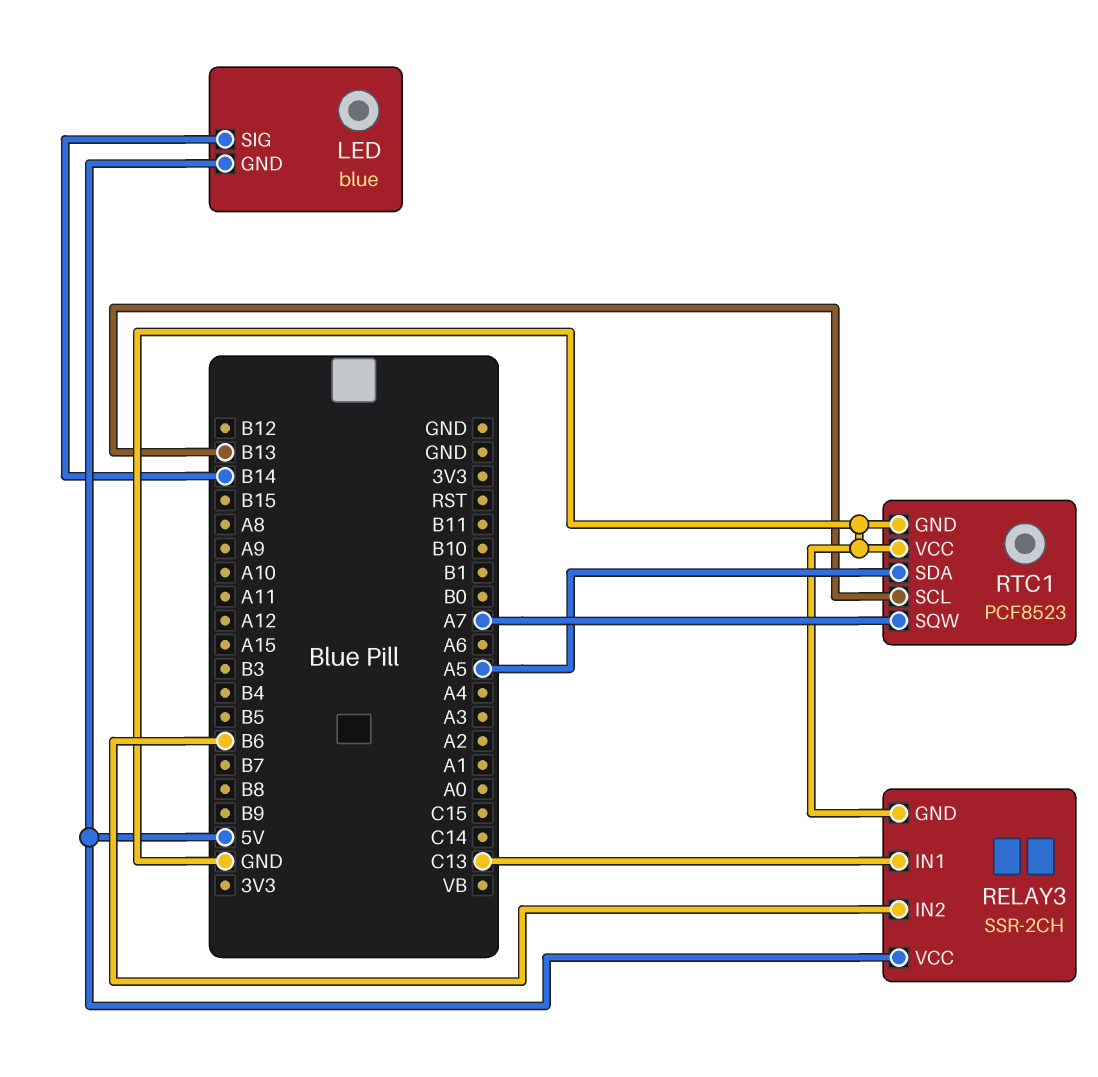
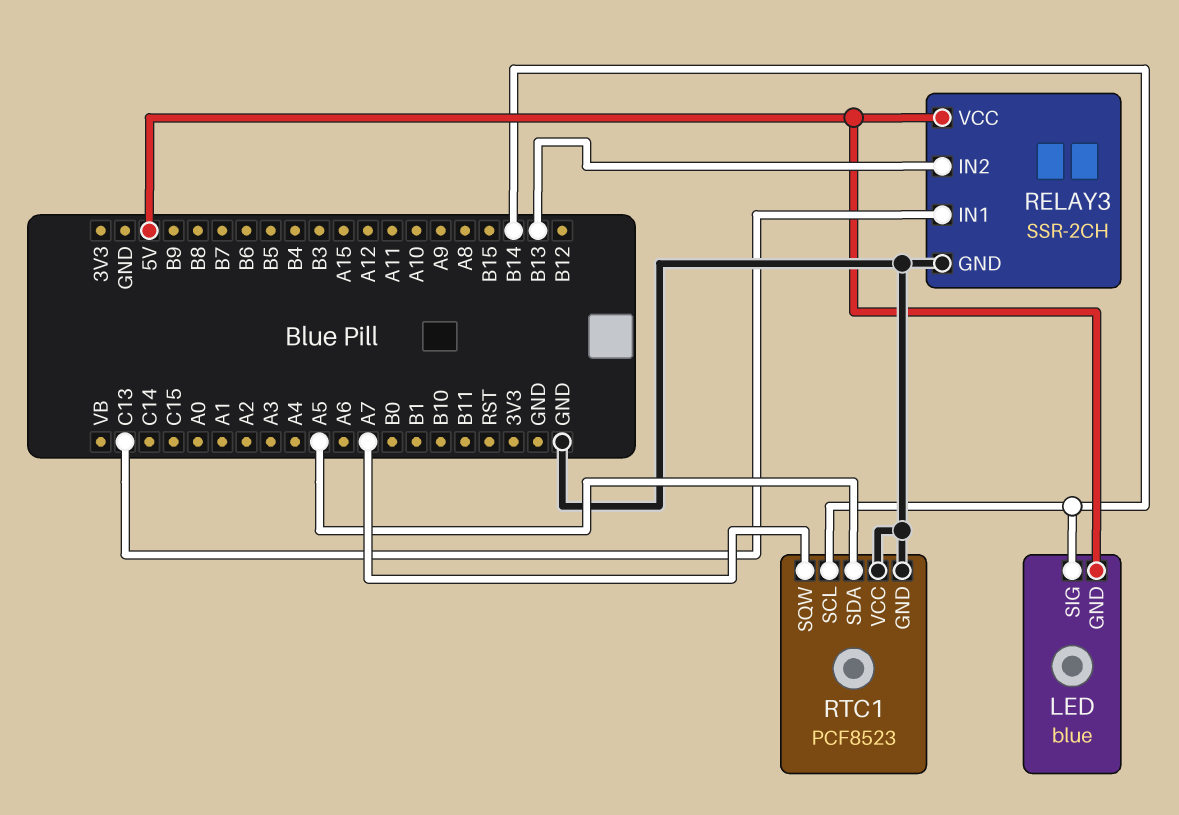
RELAY3 pin IN2: B6 -> B13
RTC1 pin SCL: B13 -> B14

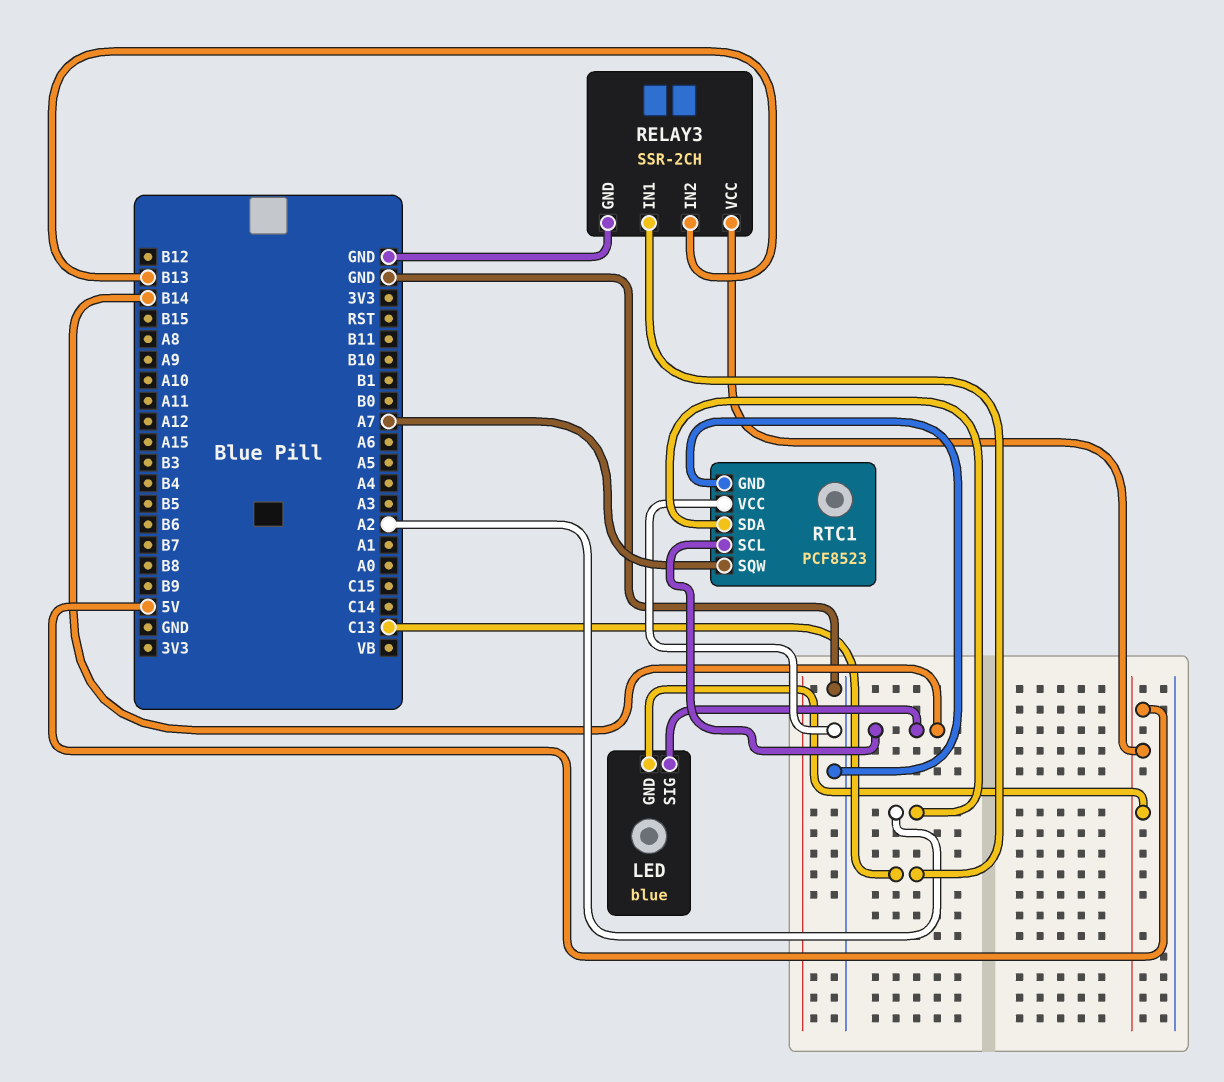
RTC1 pin SDA: A5 -> A2

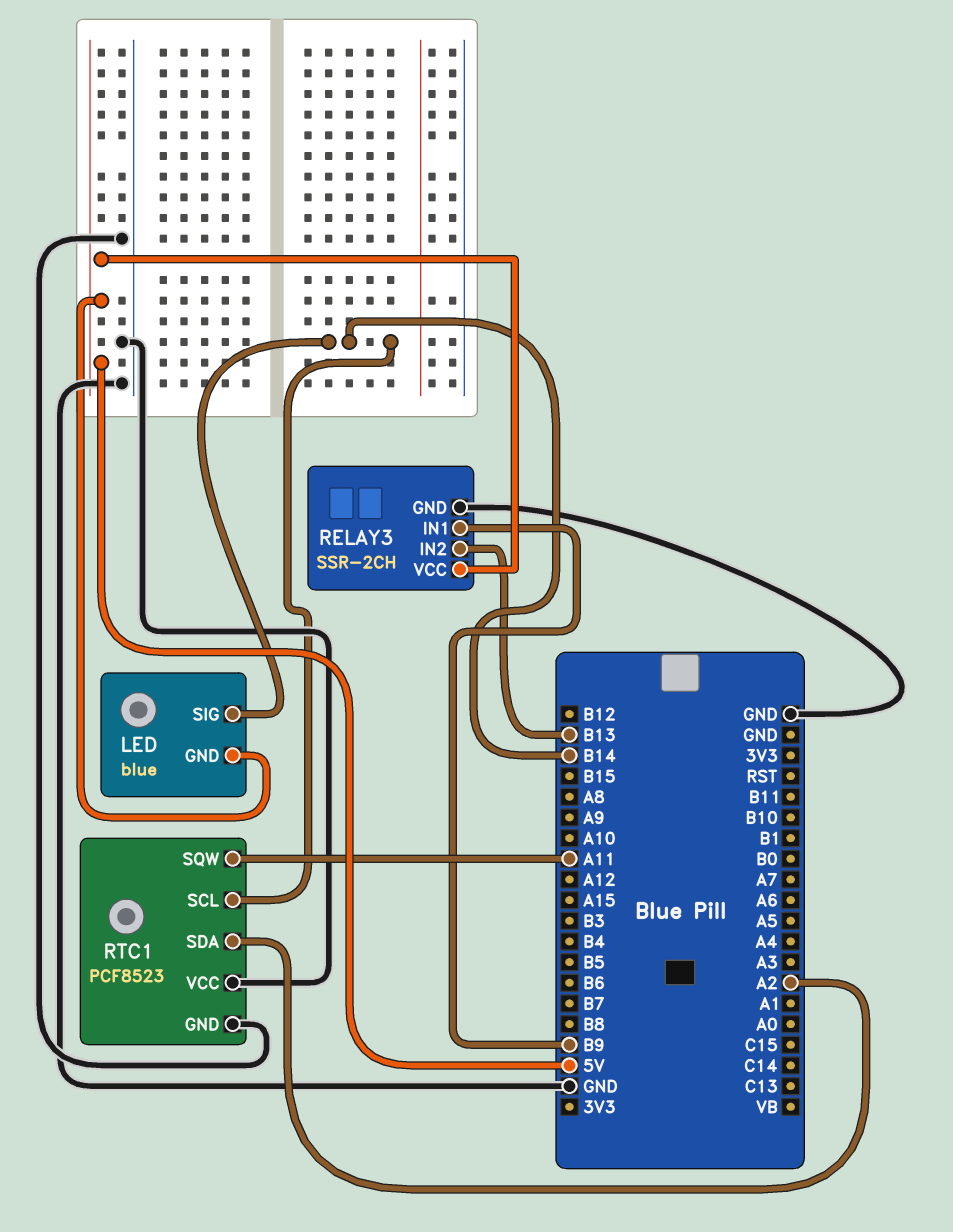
RELAY3 pin IN1: C13 -> B9
RTC1 pin SQW: A7 -> A11

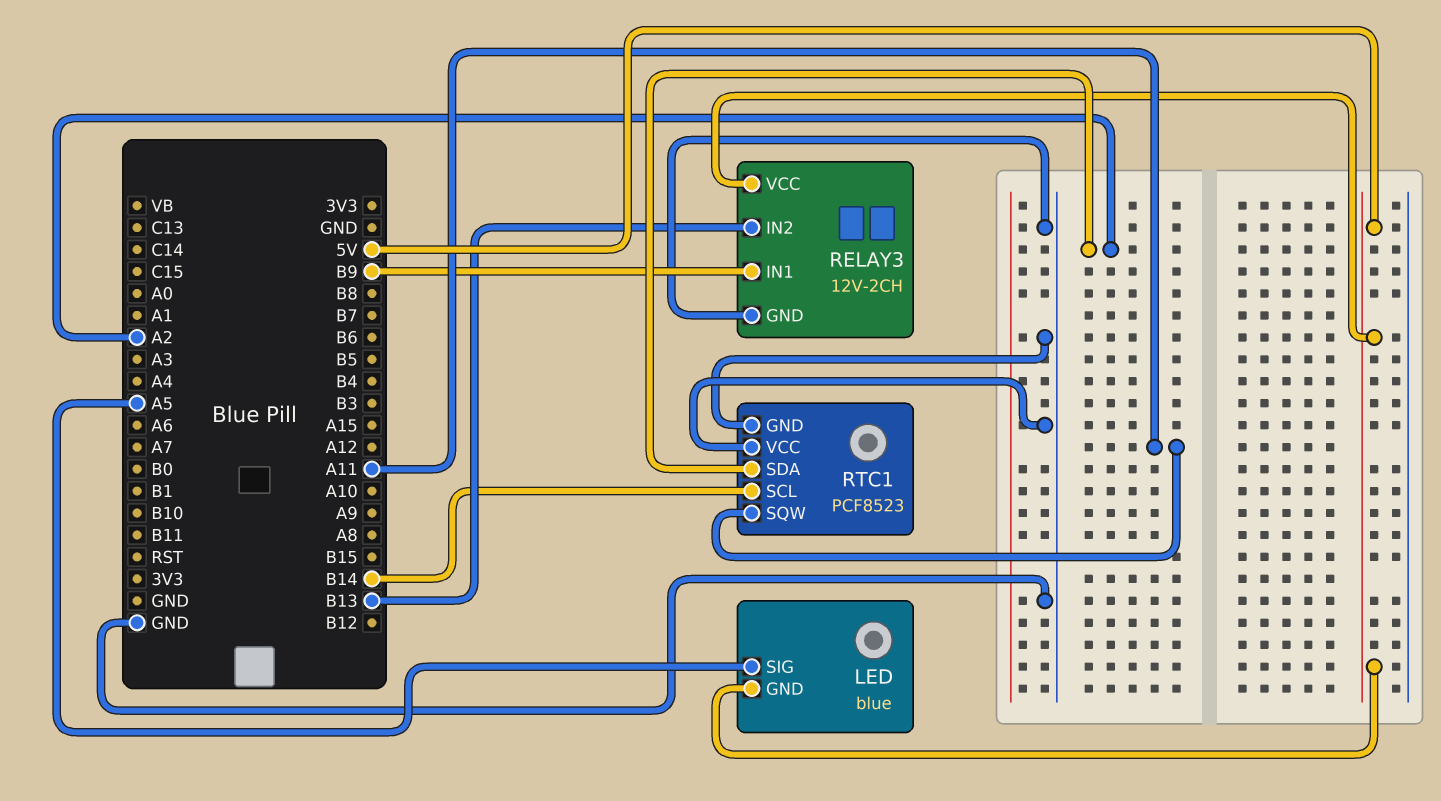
LED pin SIG: B14 -> A5
RELAY3: SSR-2CH -> 12V-2CH

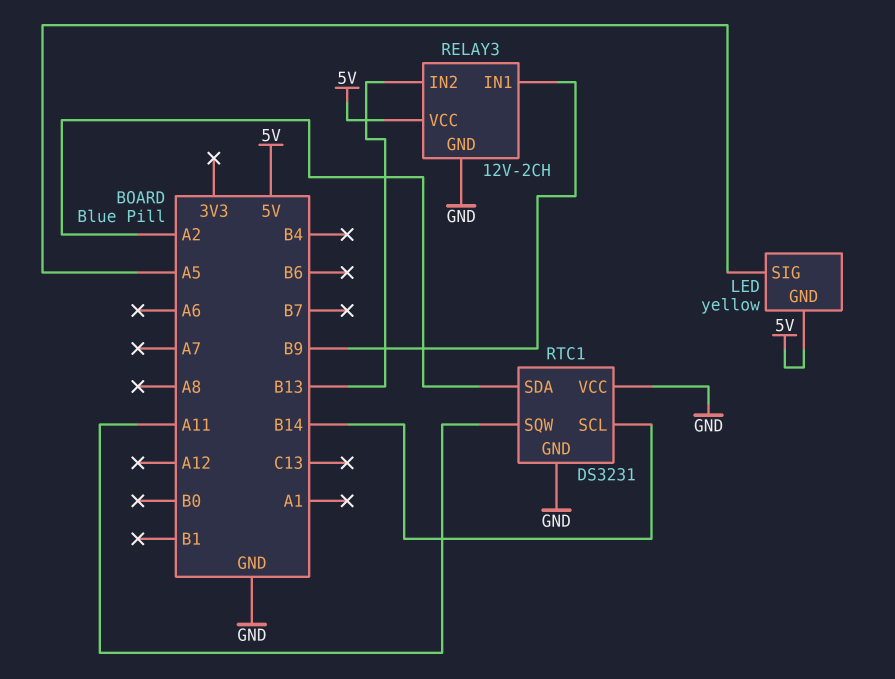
LED: blue -> yellow
RTC1: PCF8523 -> DS3231

